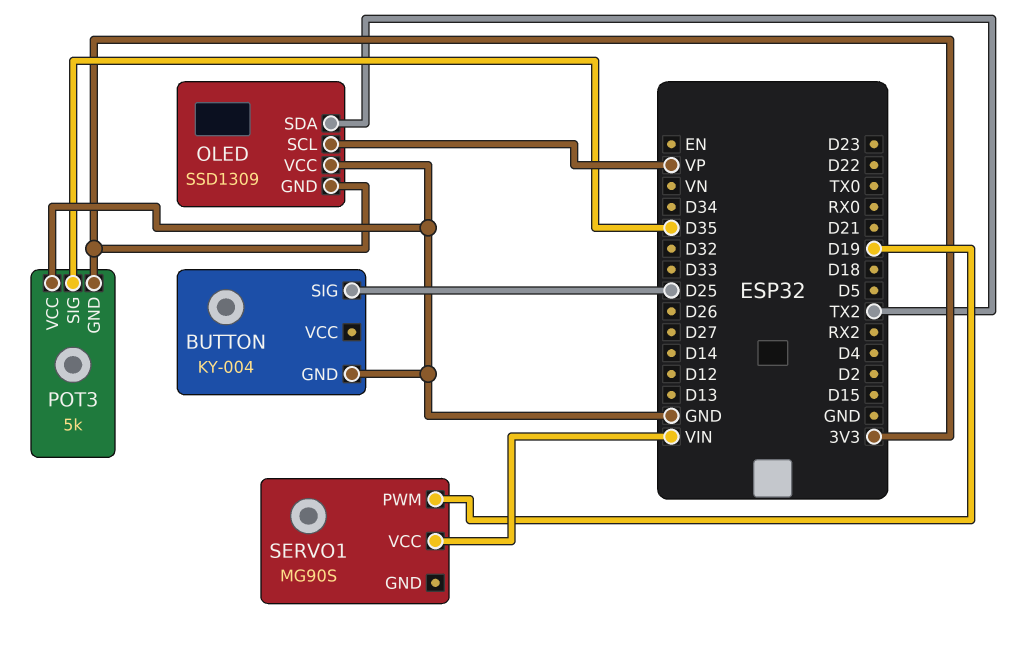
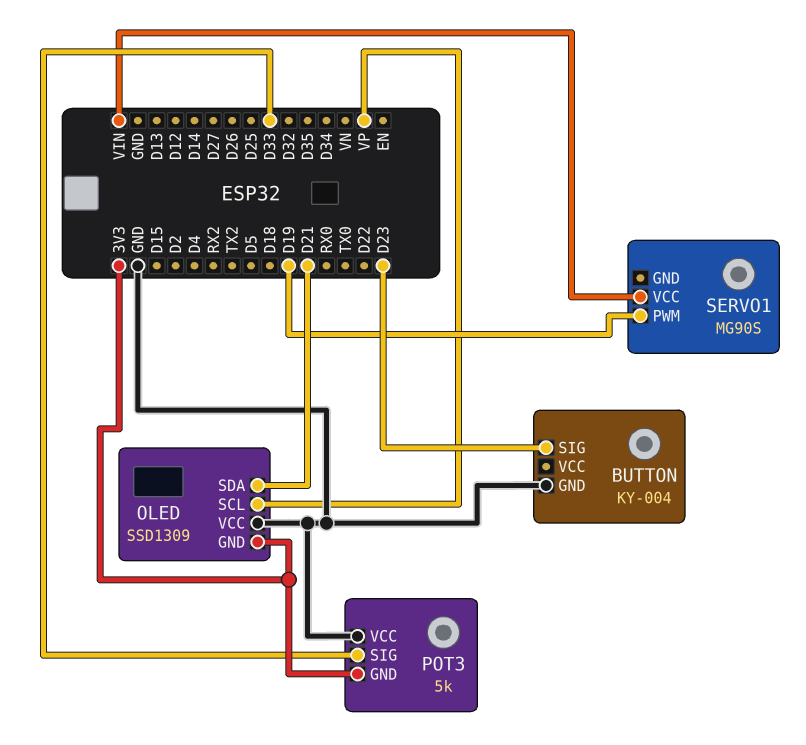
BUTTON pin SIG: D25 -> D23
OLED pin SDA: TX2 -> D21
POT3 pin SIG: D35 -> D33

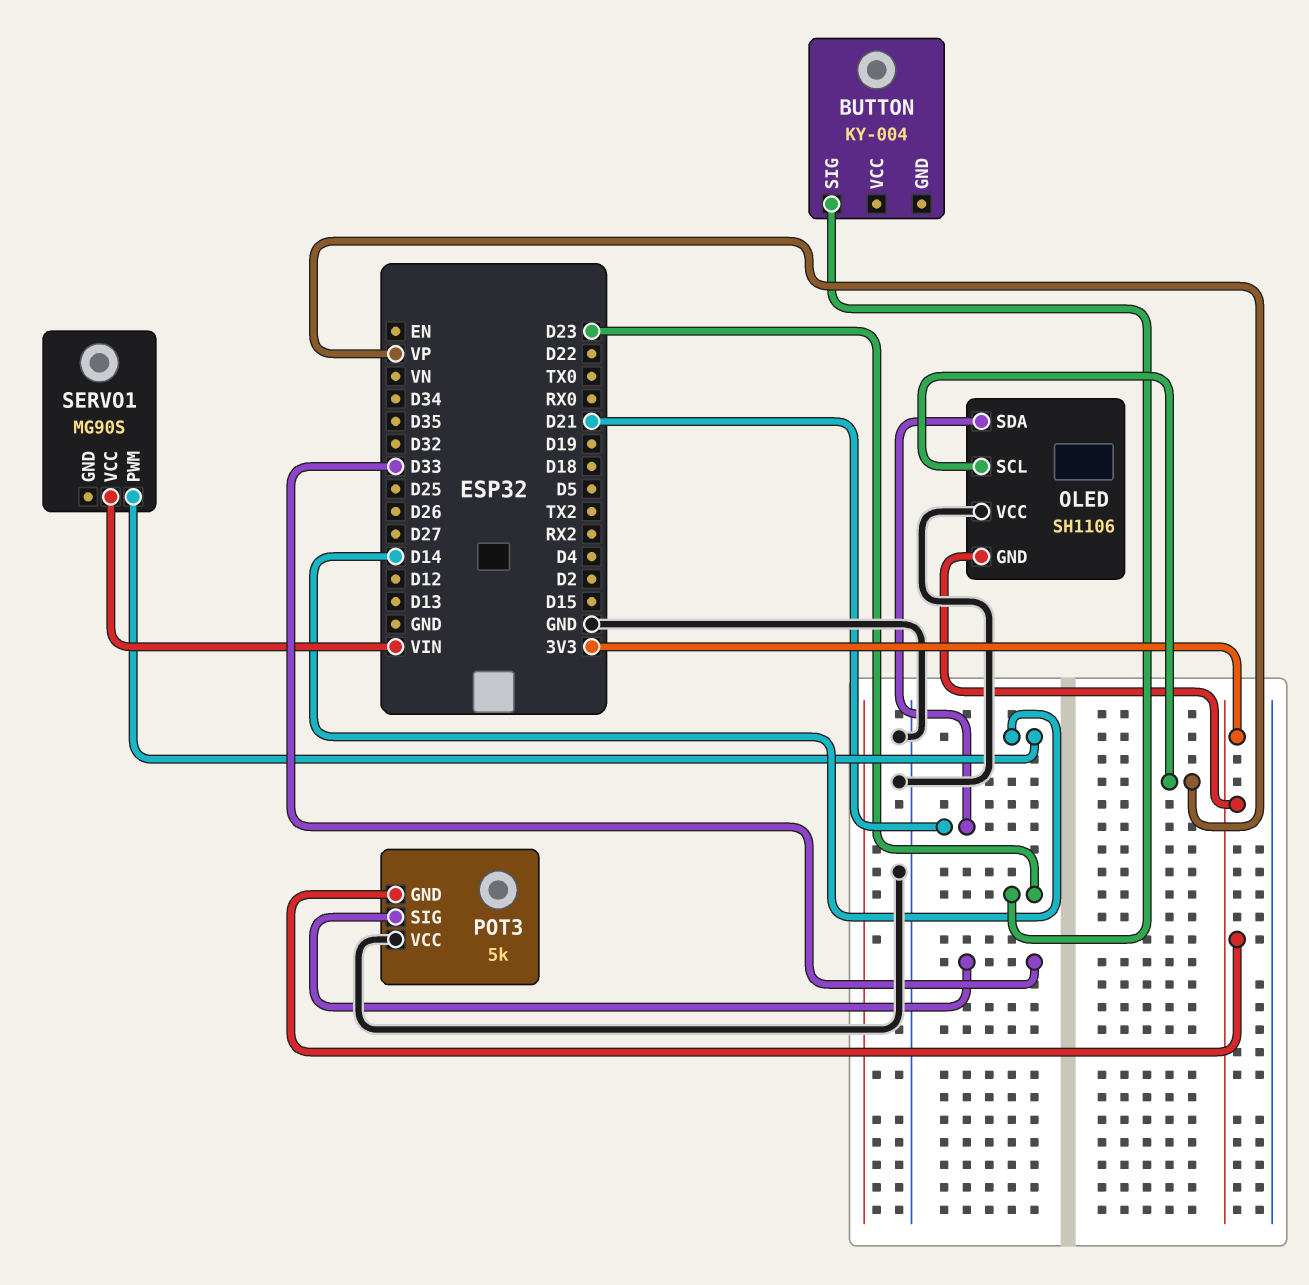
BUTTON pin GND: GND -> none
OLED: SSD1309 -> SH1106
SERVO1 pin PWM: D19 -> D14

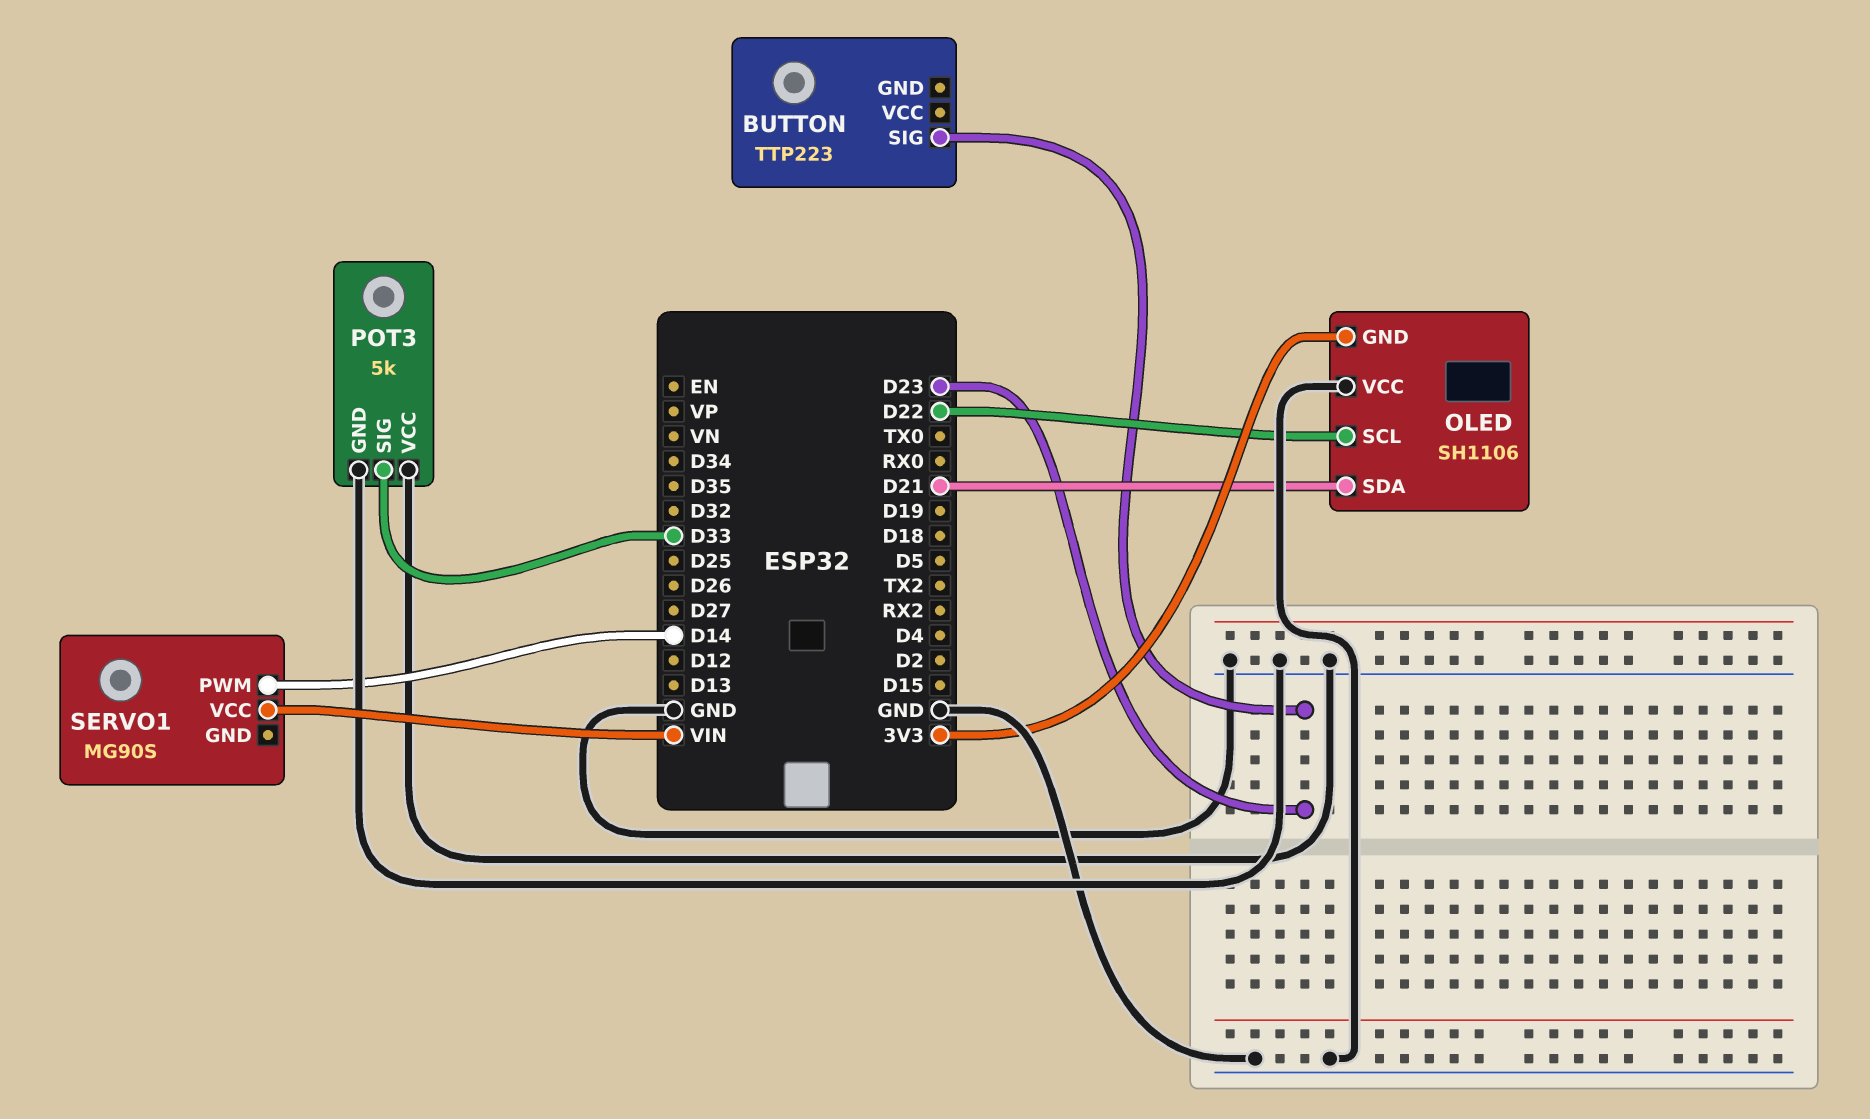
BUTTON: KY-004 -> TTP223
OLED pin SCL: VP -> D22
POT3 pin GND: 3V3 -> GND

